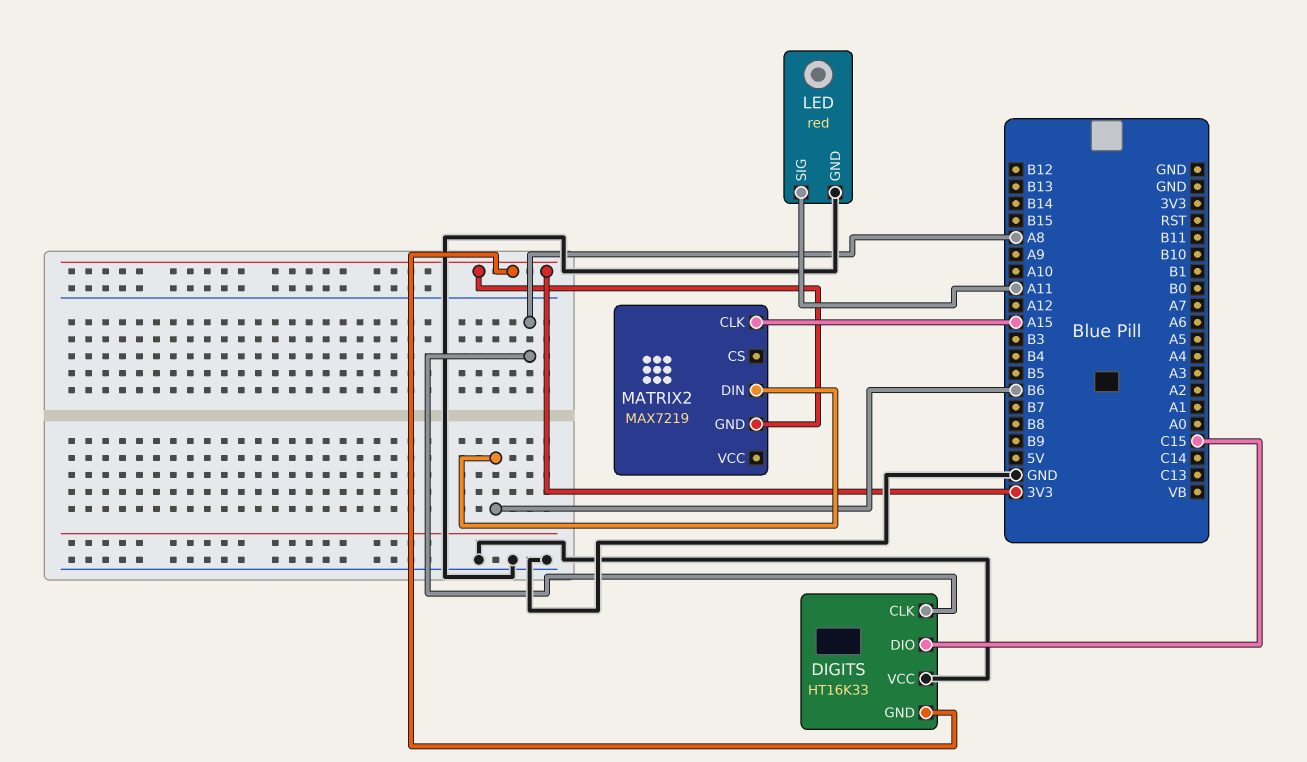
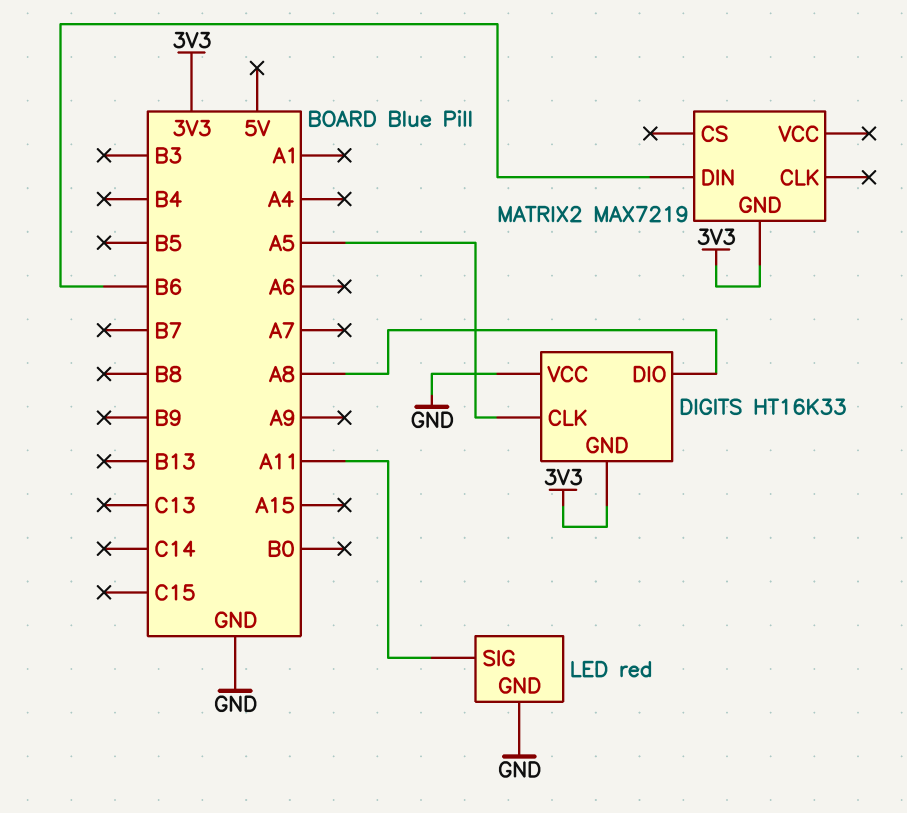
DIGITS pin CLK: A8 -> A5
DIGITS pin DIO: C15 -> A8
MATRIX2 pin CLK: A15 -> none

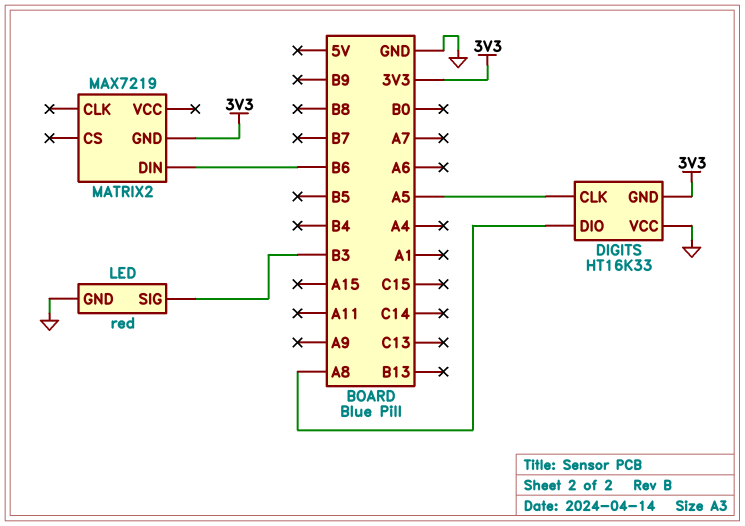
LED pin SIG: A11 -> B3

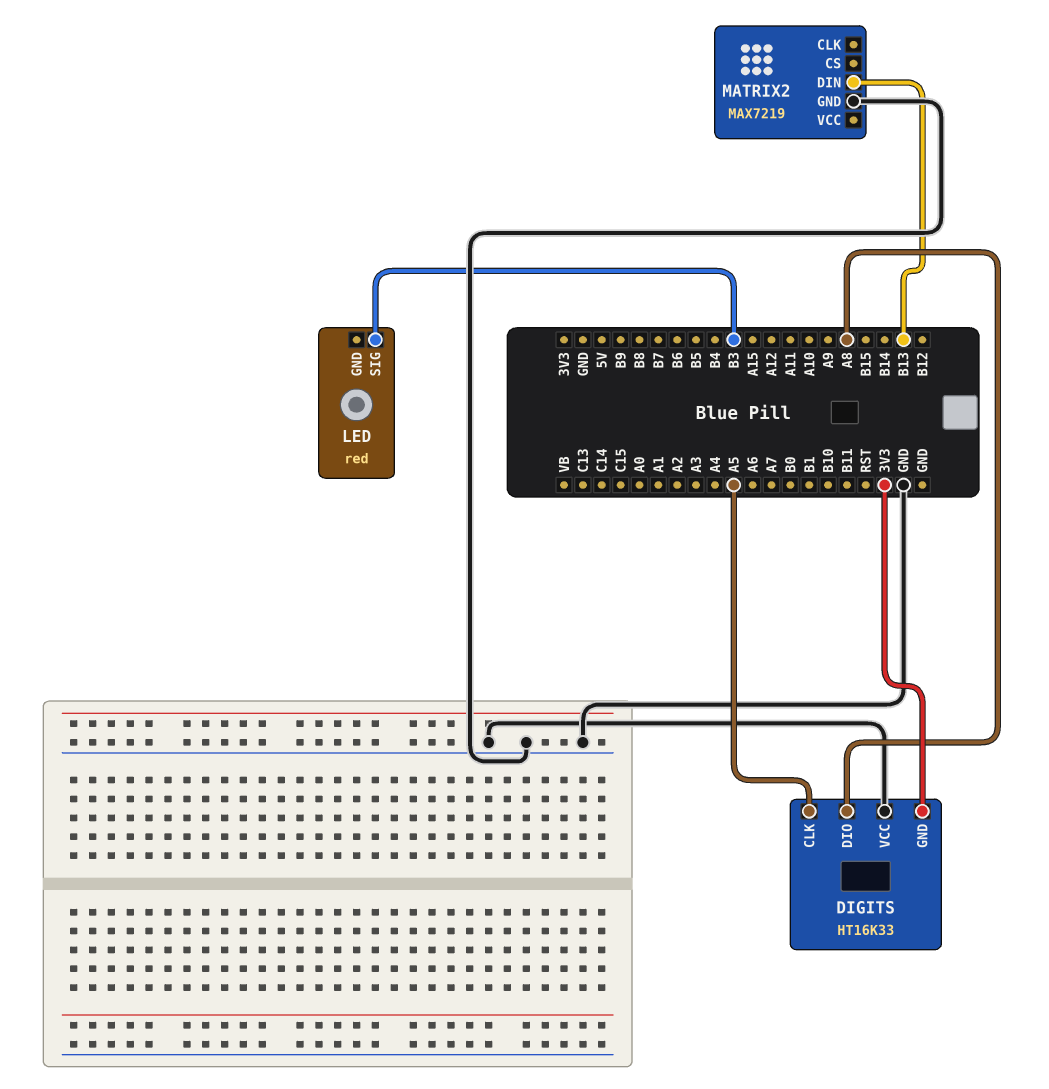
LED pin GND: GND -> none
MATRIX2 pin DIN: B6 -> B13
MATRIX2 pin GND: 3V3 -> GND

